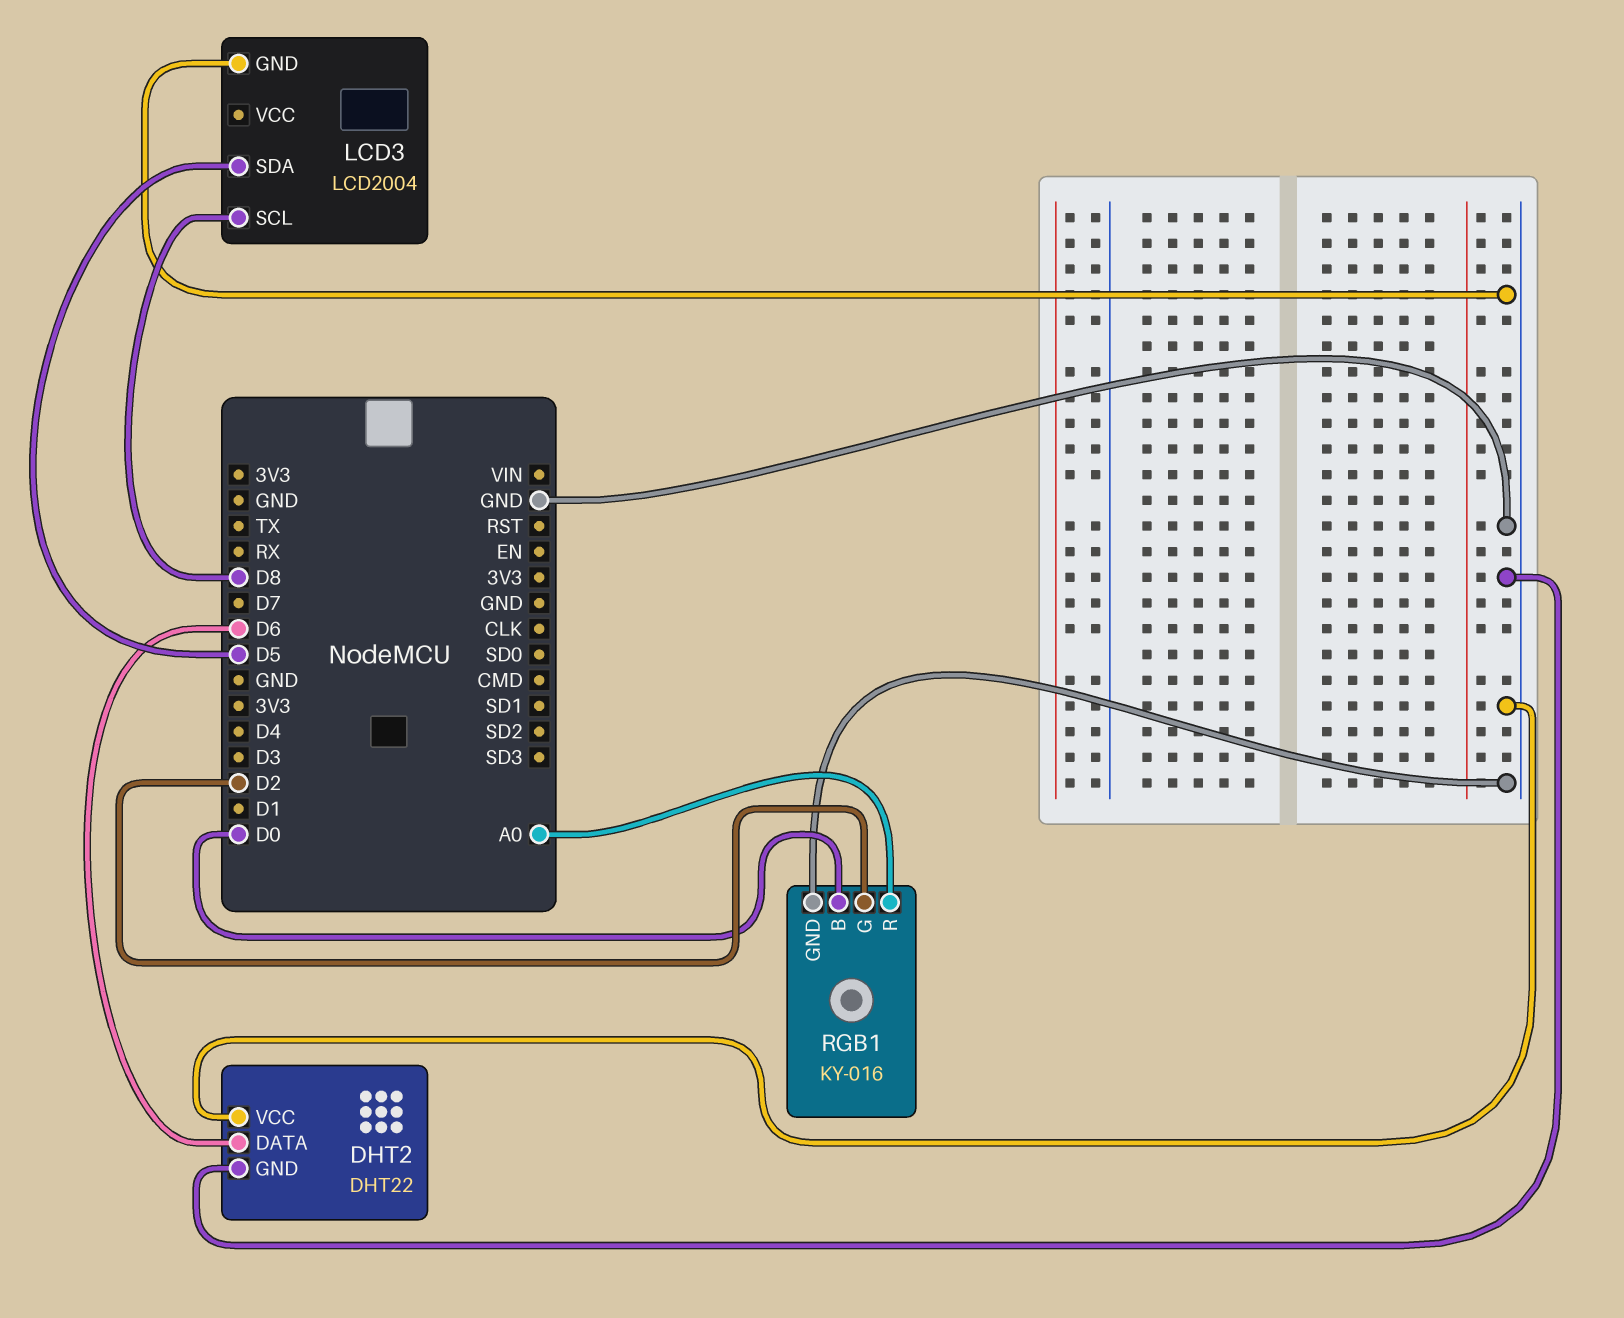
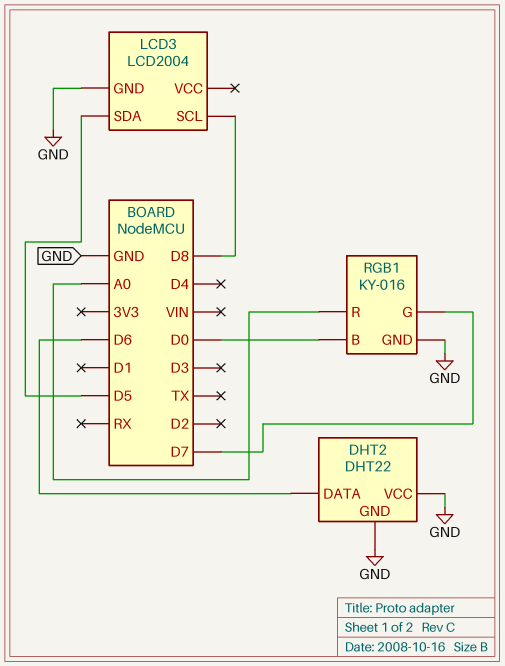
RGB1 pin G: D2 -> D7

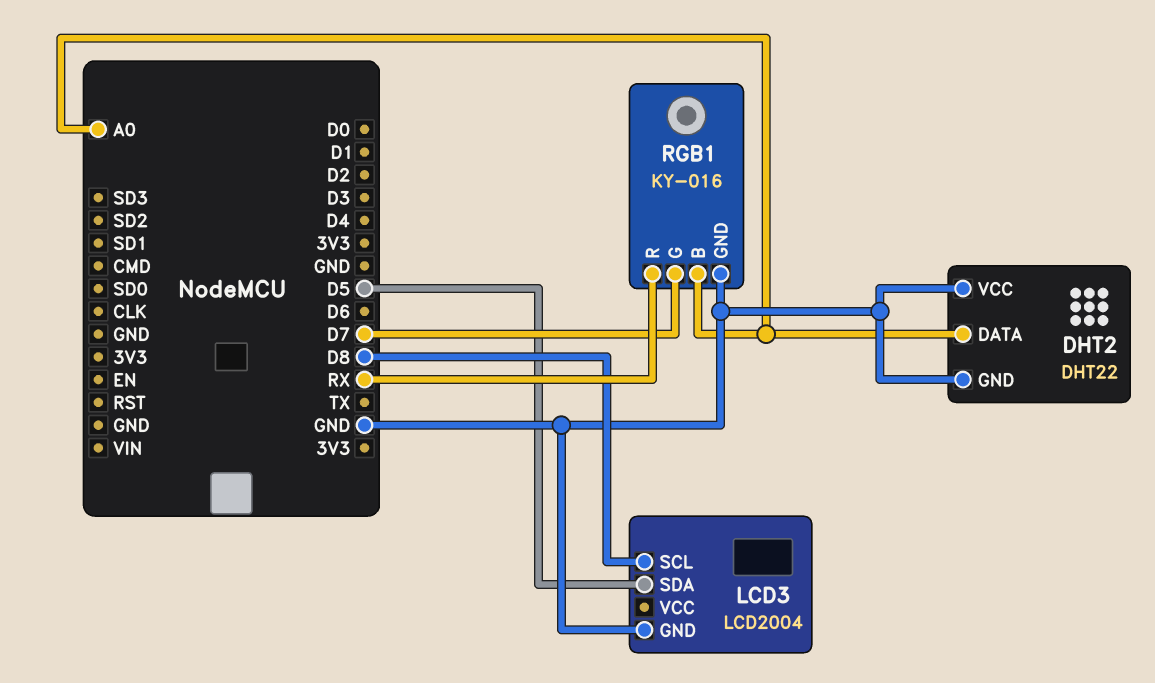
DHT2 pin DATA: D6 -> A0
RGB1 pin B: D0 -> A0
RGB1 pin R: A0 -> RX

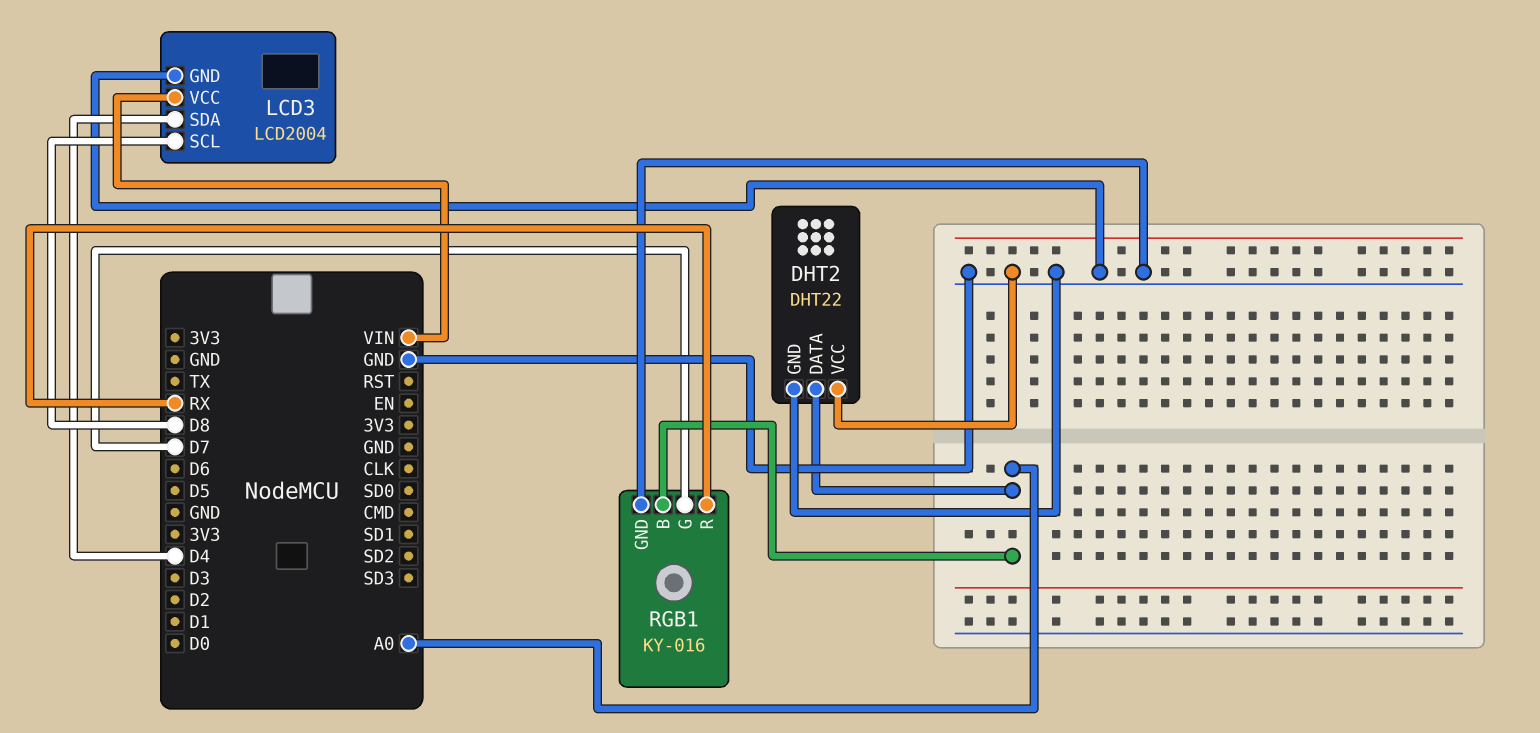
LCD3 pin SDA: D5 -> D4
LCD3 pin VCC: none -> VIN

